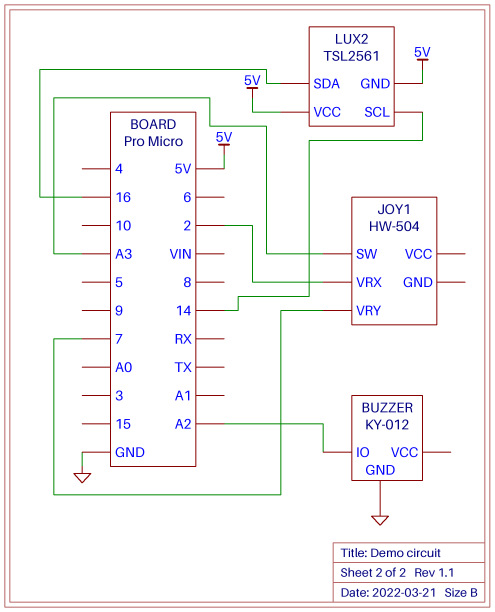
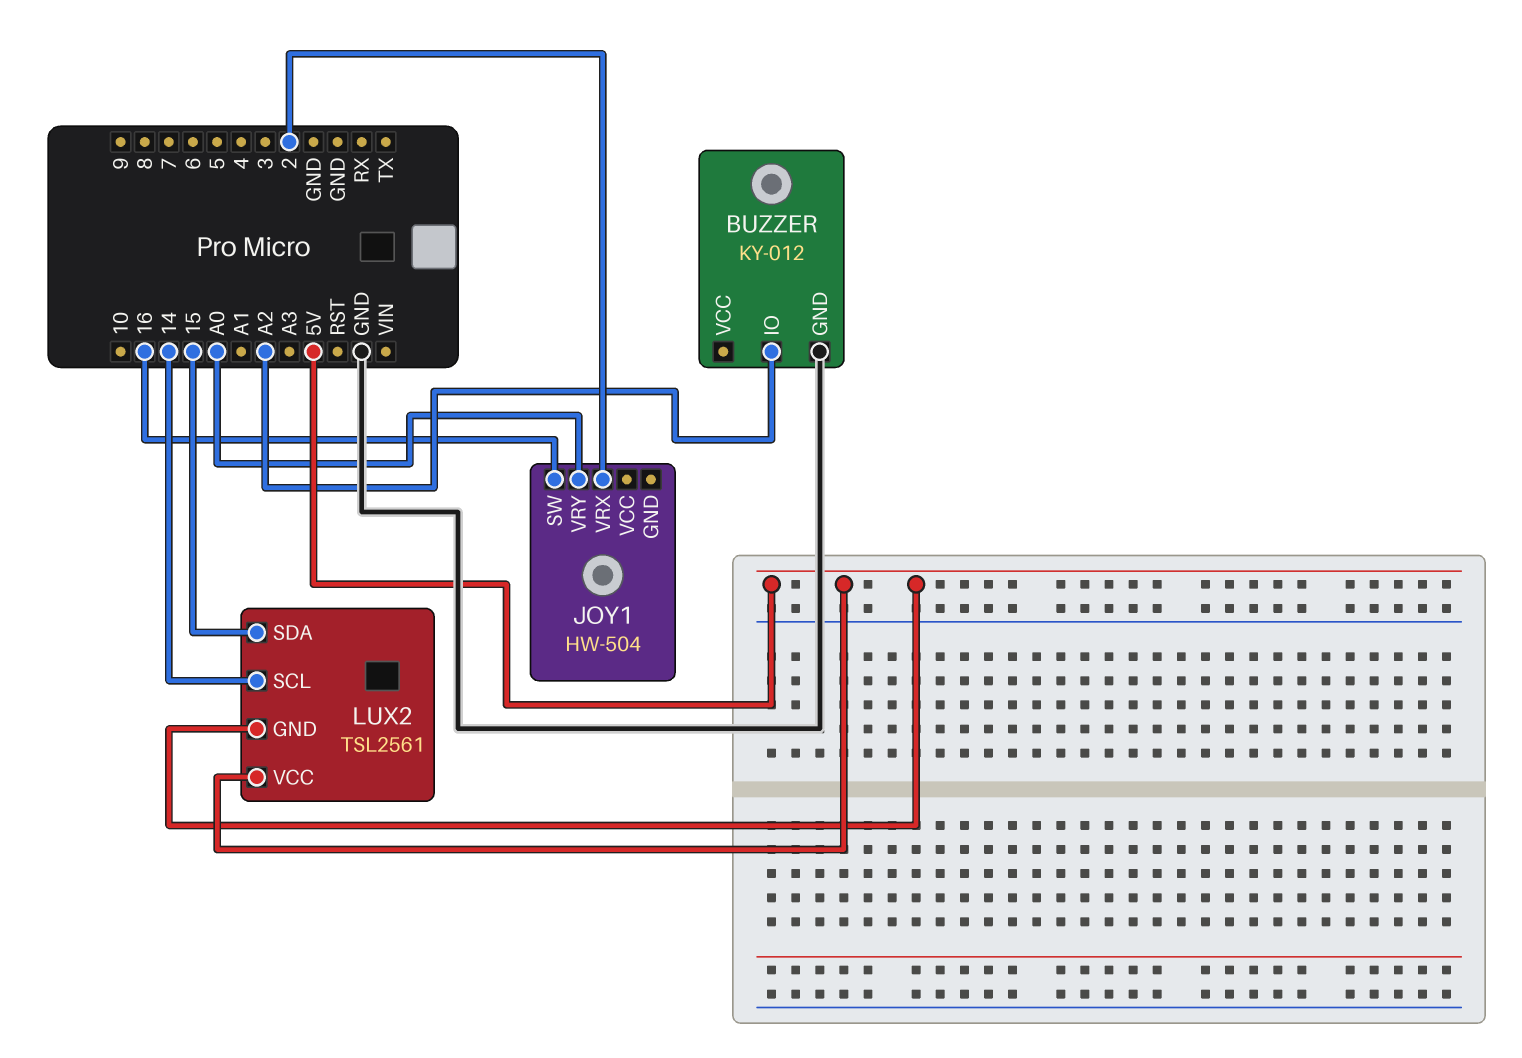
JOY1 pin SW: A3 -> 16
JOY1 pin VRY: 7 -> A0
LUX2 pin SDA: 16 -> 15

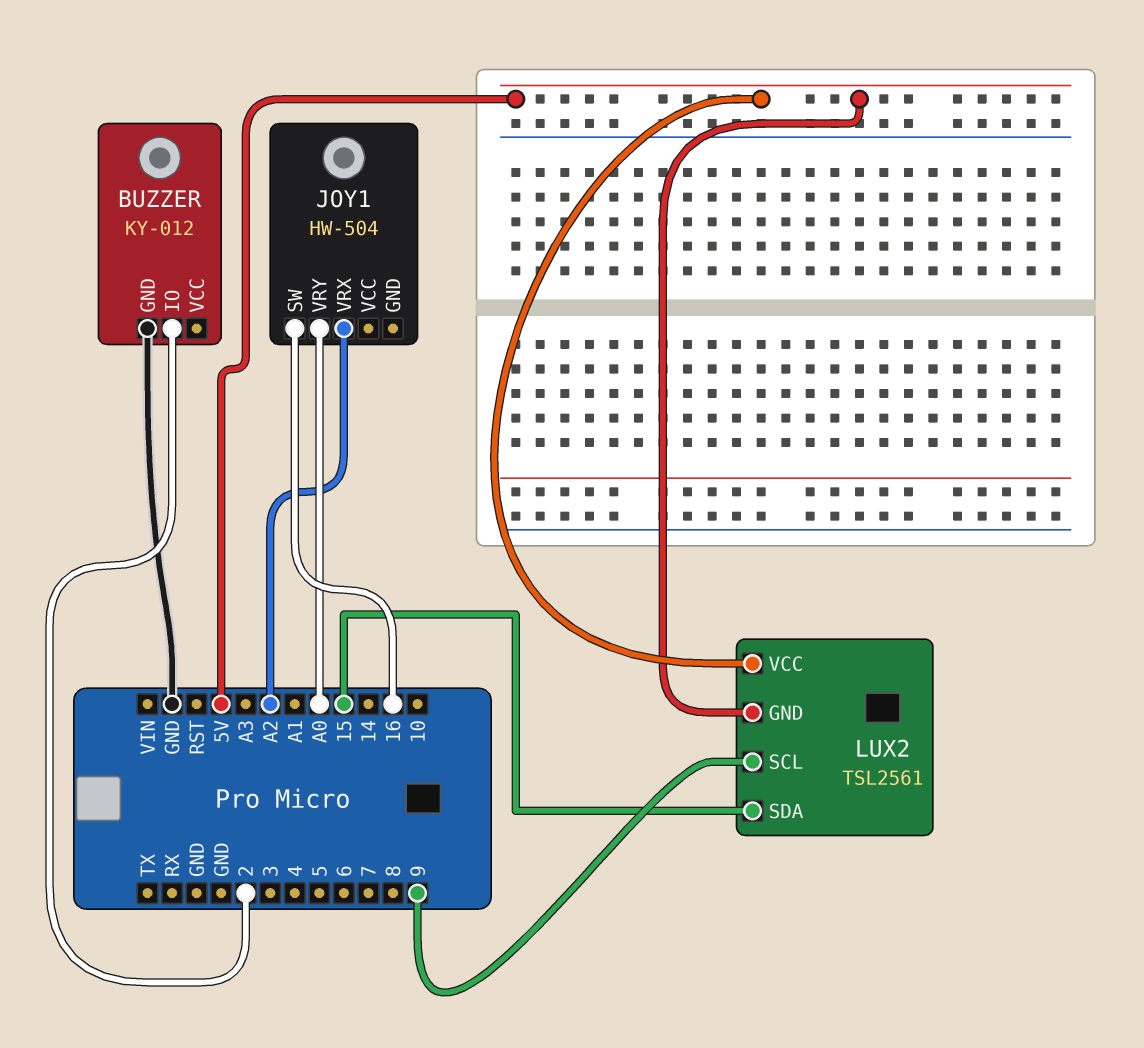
BUZZER pin IO: A2 -> 2
JOY1 pin VRX: 2 -> A2
LUX2 pin SCL: 14 -> 9

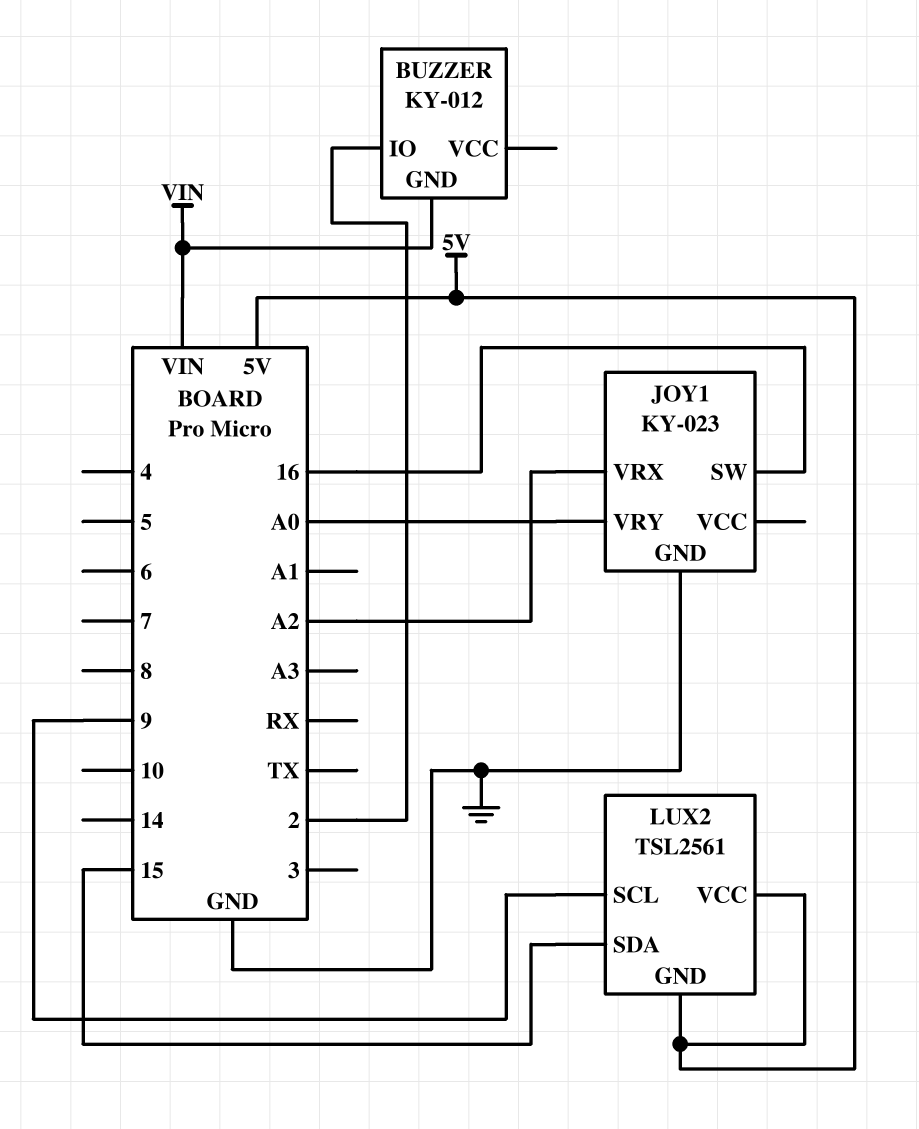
BUZZER pin GND: GND -> VIN
JOY1: HW-504 -> KY-023
JOY1 pin GND: none -> GND

